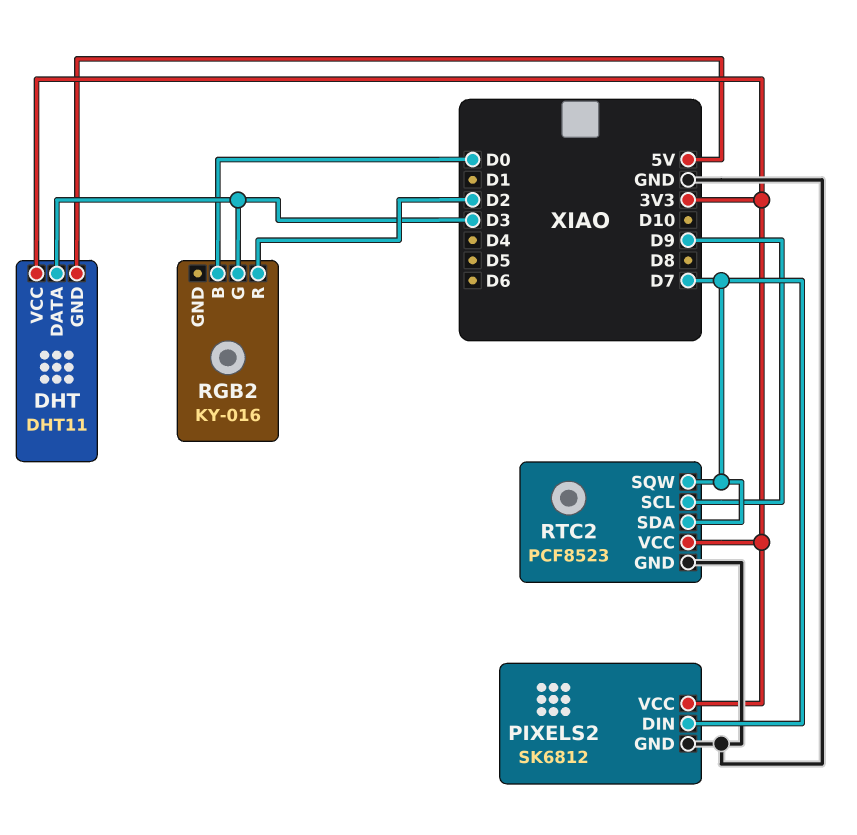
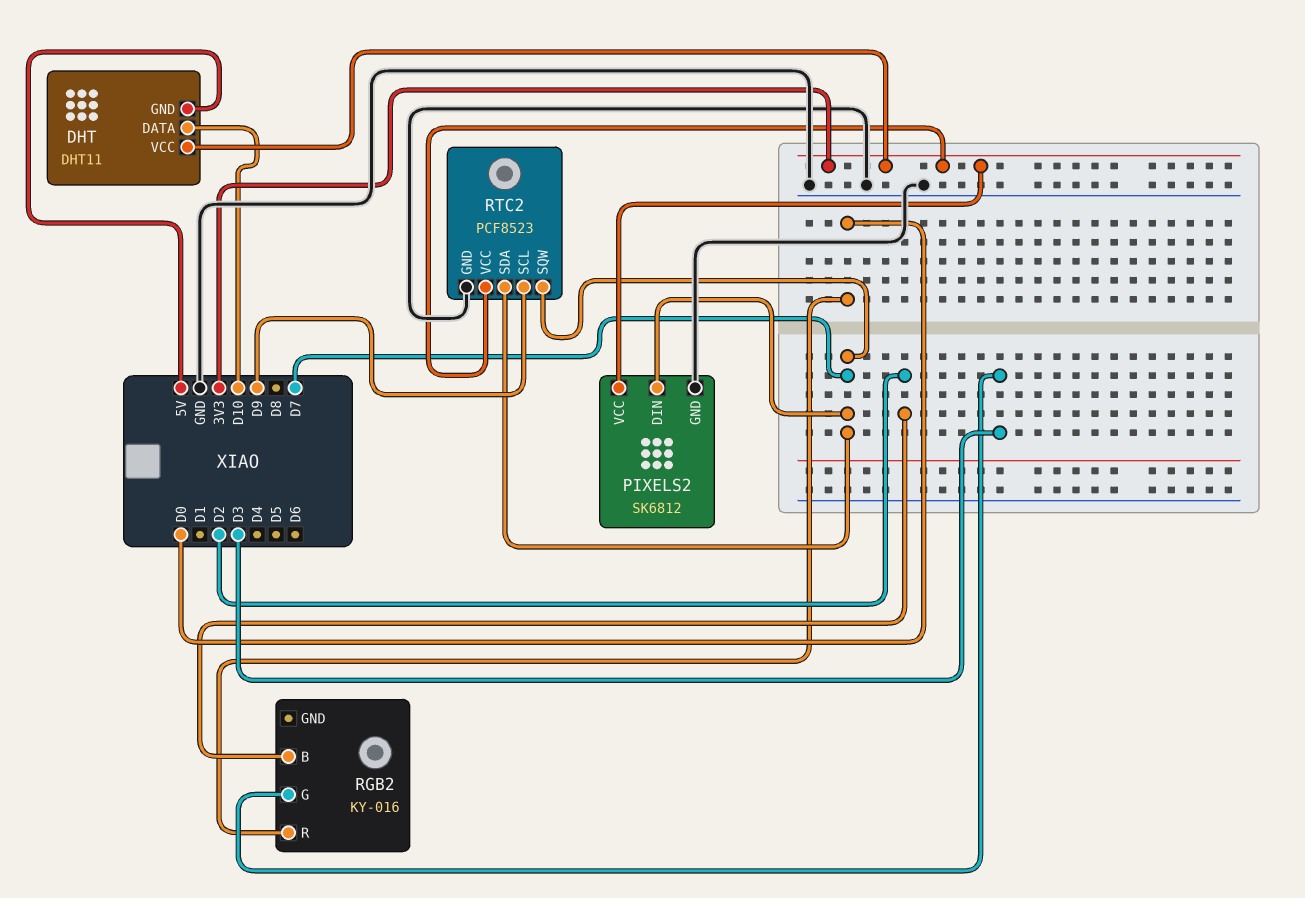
DHT pin DATA: D3 -> D10
RGB2 pin B: D0 -> D2
RGB2 pin R: D2 -> D0

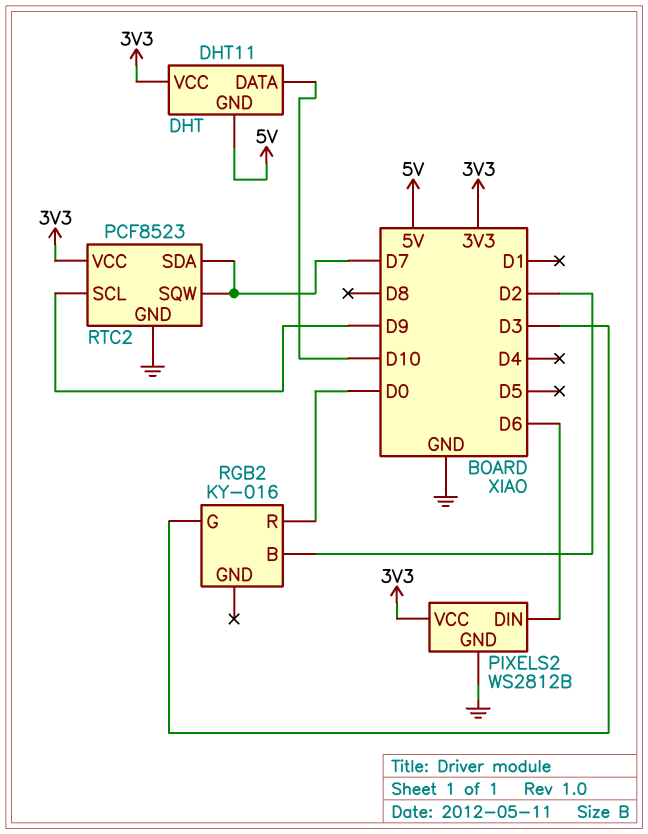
PIXELS2: SK6812 -> WS2812B
PIXELS2 pin DIN: D7 -> D6

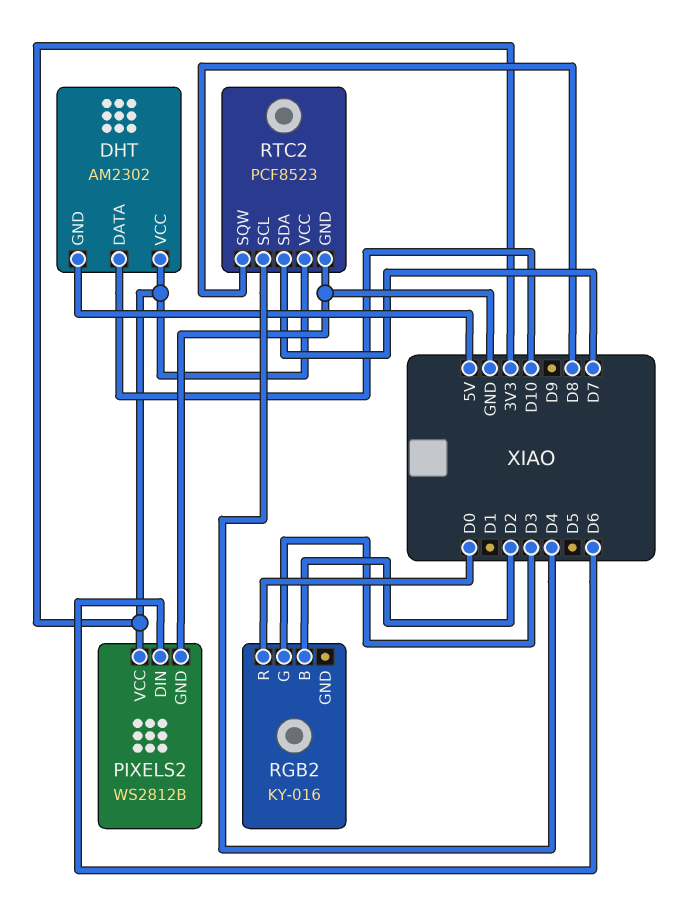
DHT: DHT11 -> AM2302
RTC2 pin SCL: D9 -> D4
RTC2 pin SQW: D7 -> D8

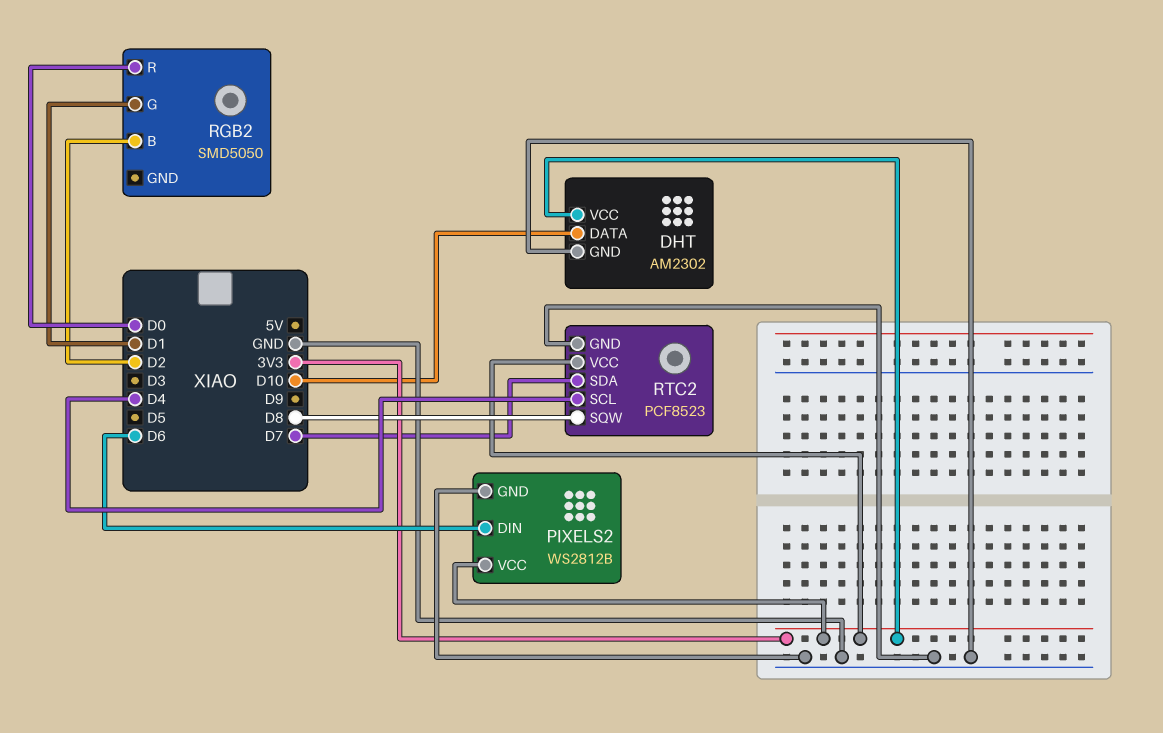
DHT pin GND: 5V -> GND
RGB2: KY-016 -> SMD5050
RGB2 pin G: D3 -> D1

